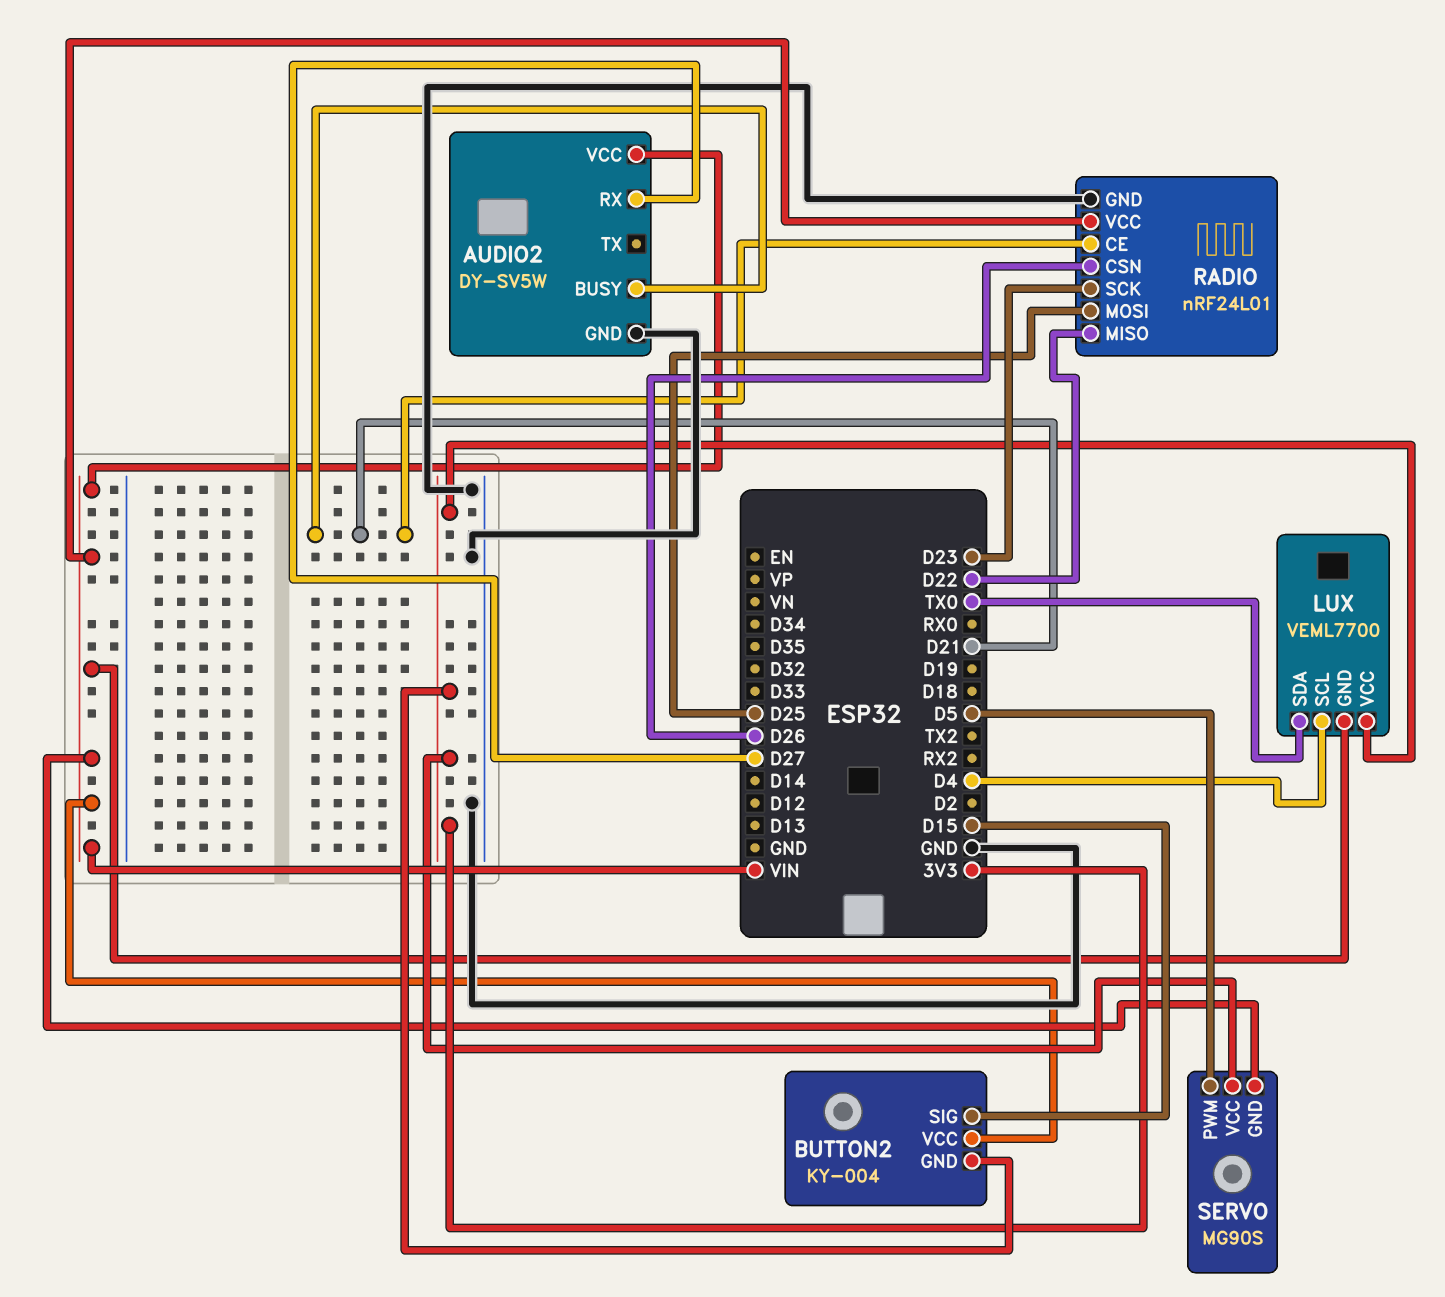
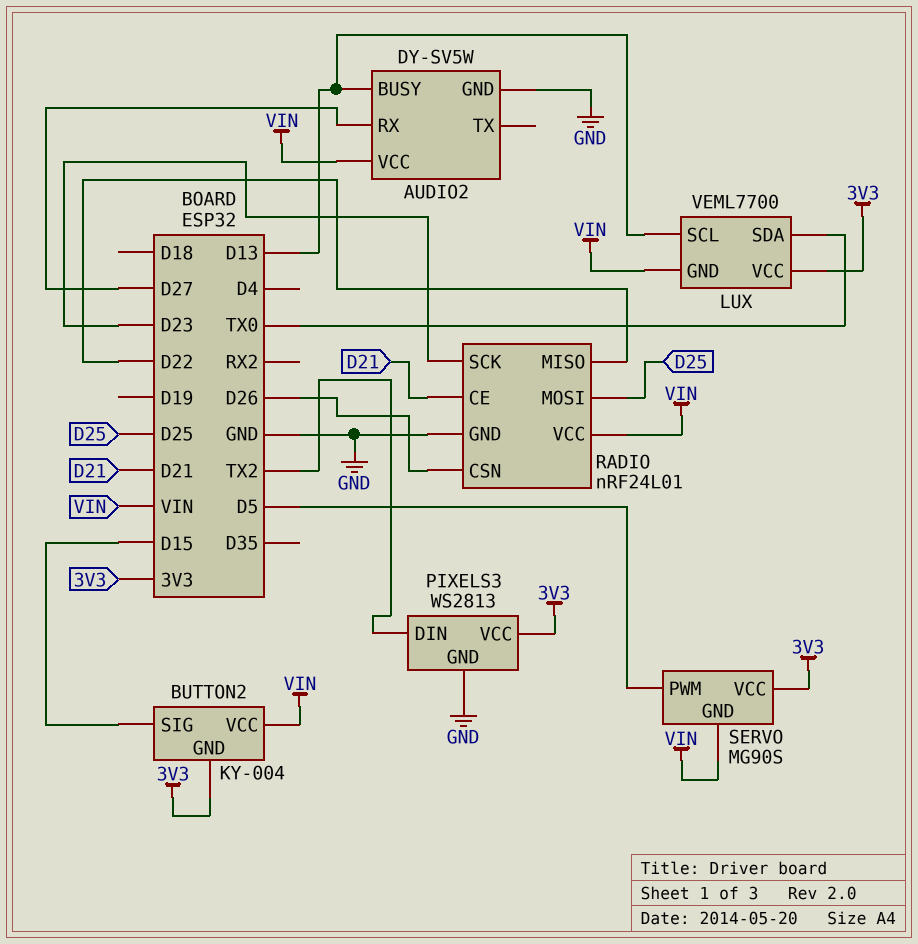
AUDIO2 pin BUSY: D21 -> D13
LUX pin SCL: D4 -> D13
PIXELS3: none -> WS2813
PIXELS3 pin DIN: none -> TX2
PIXELS3 pin GND: none -> GND
PIXELS3 pin VCC: none -> 3V3

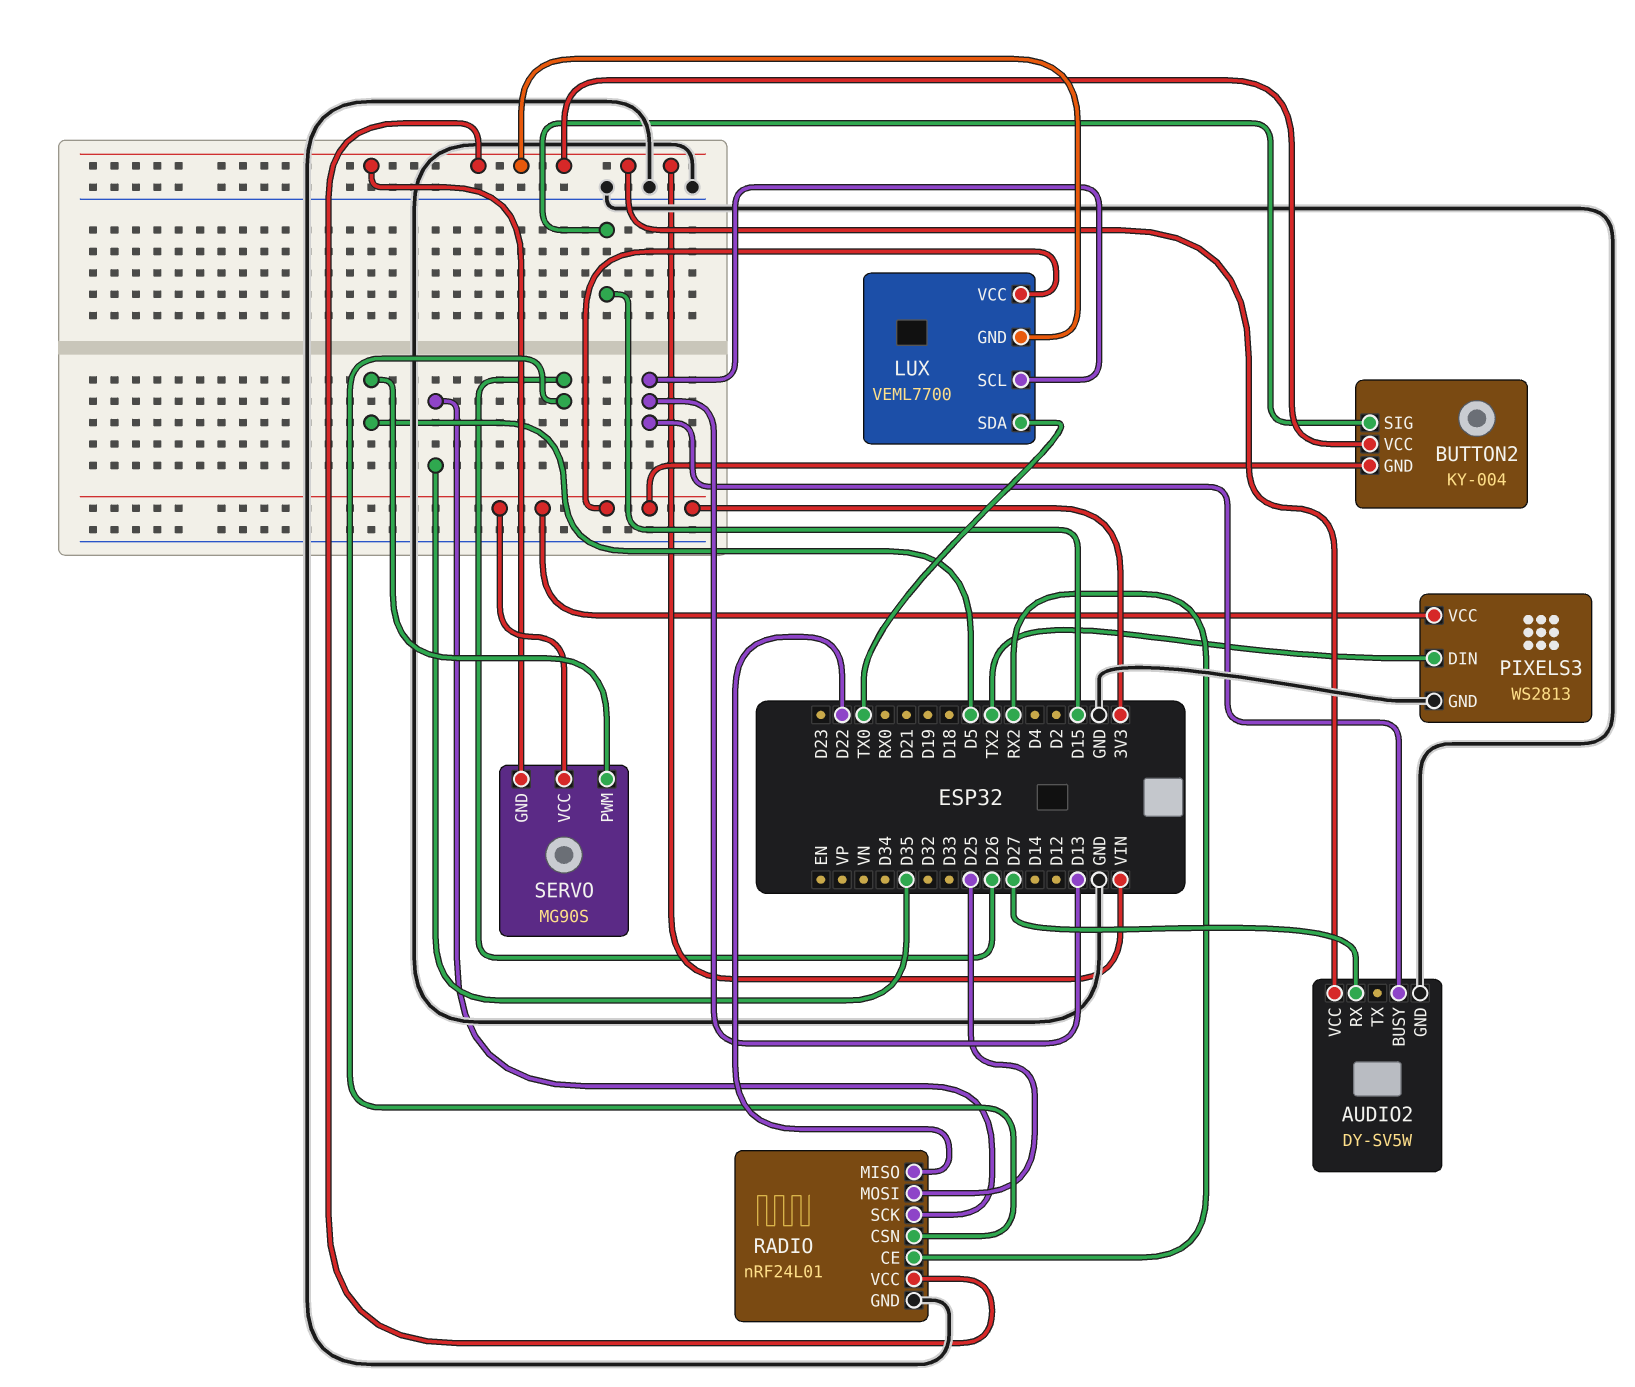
RADIO pin CE: D21 -> RX2
RADIO pin SCK: D23 -> D35

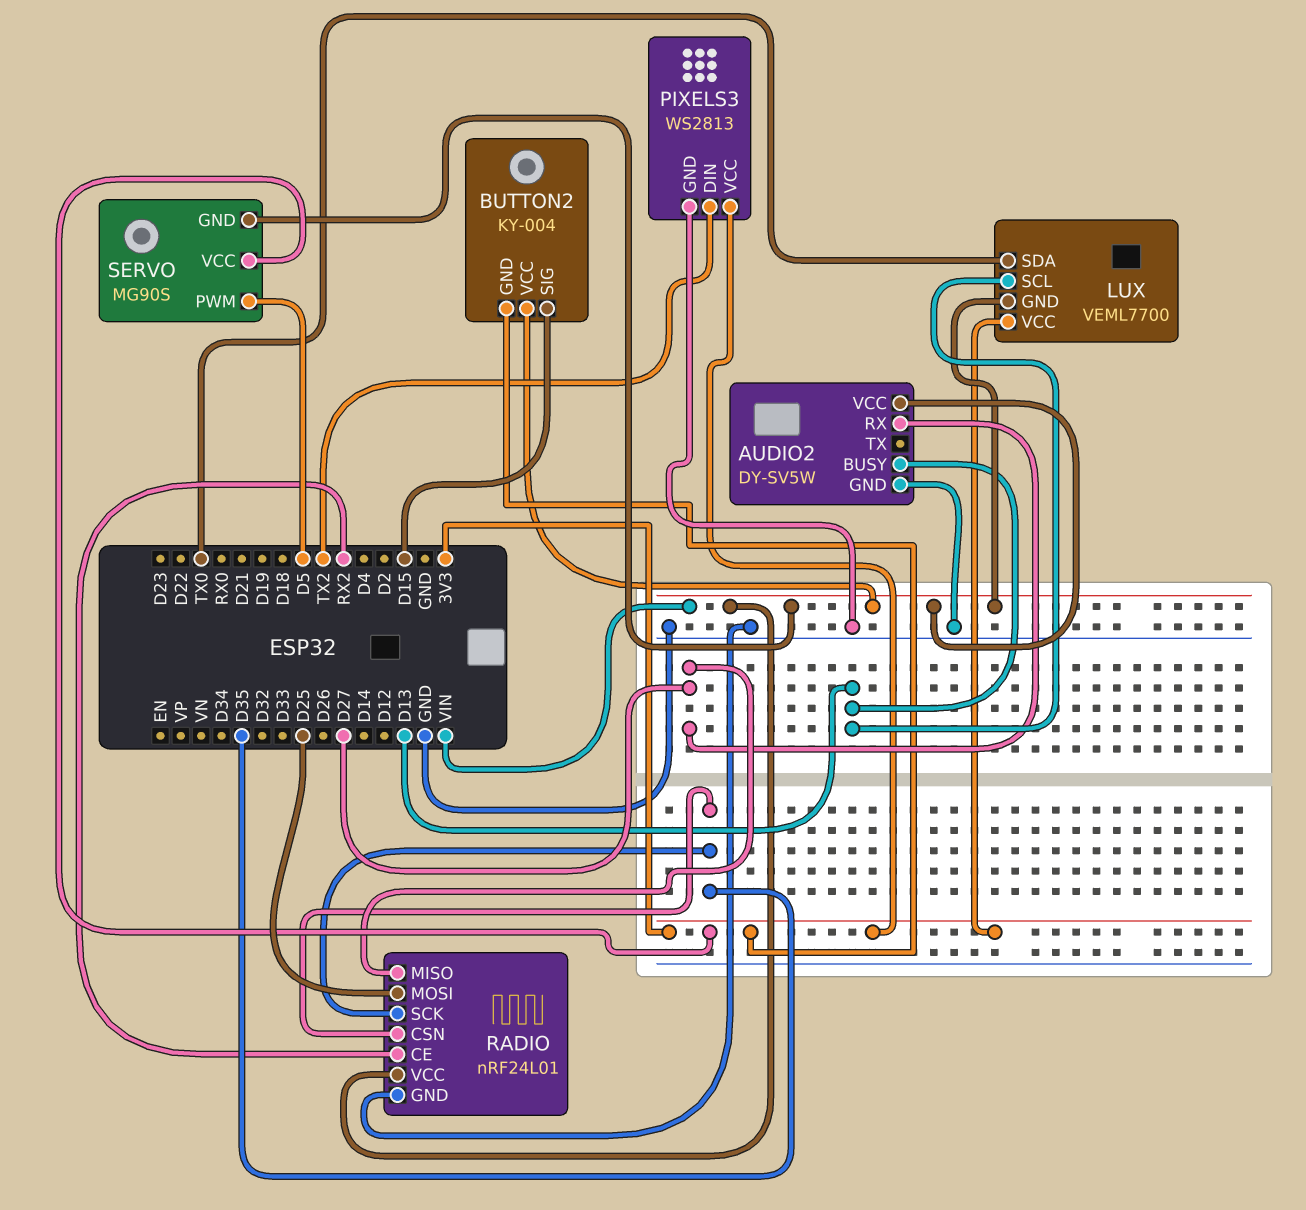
RADIO pin CSN: D26 -> D35
RADIO pin MISO: D22 -> D27

